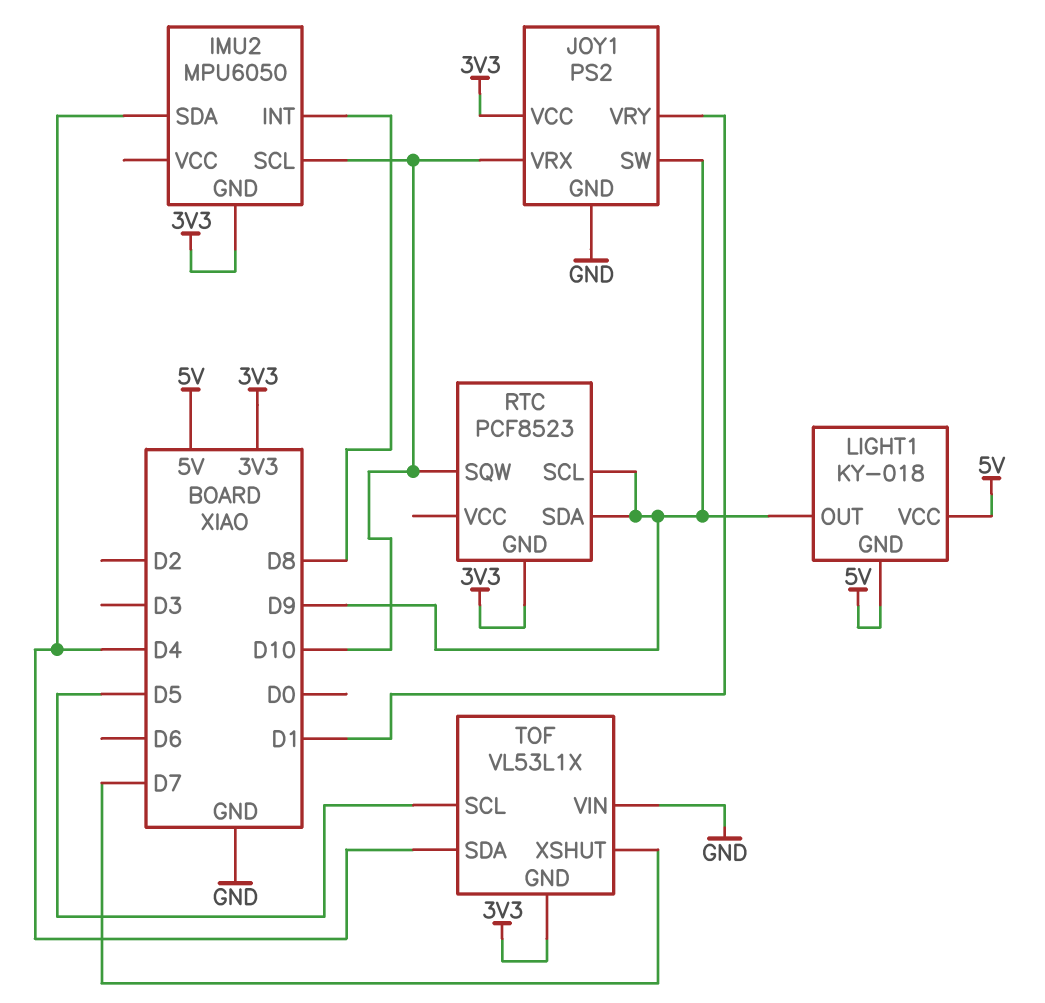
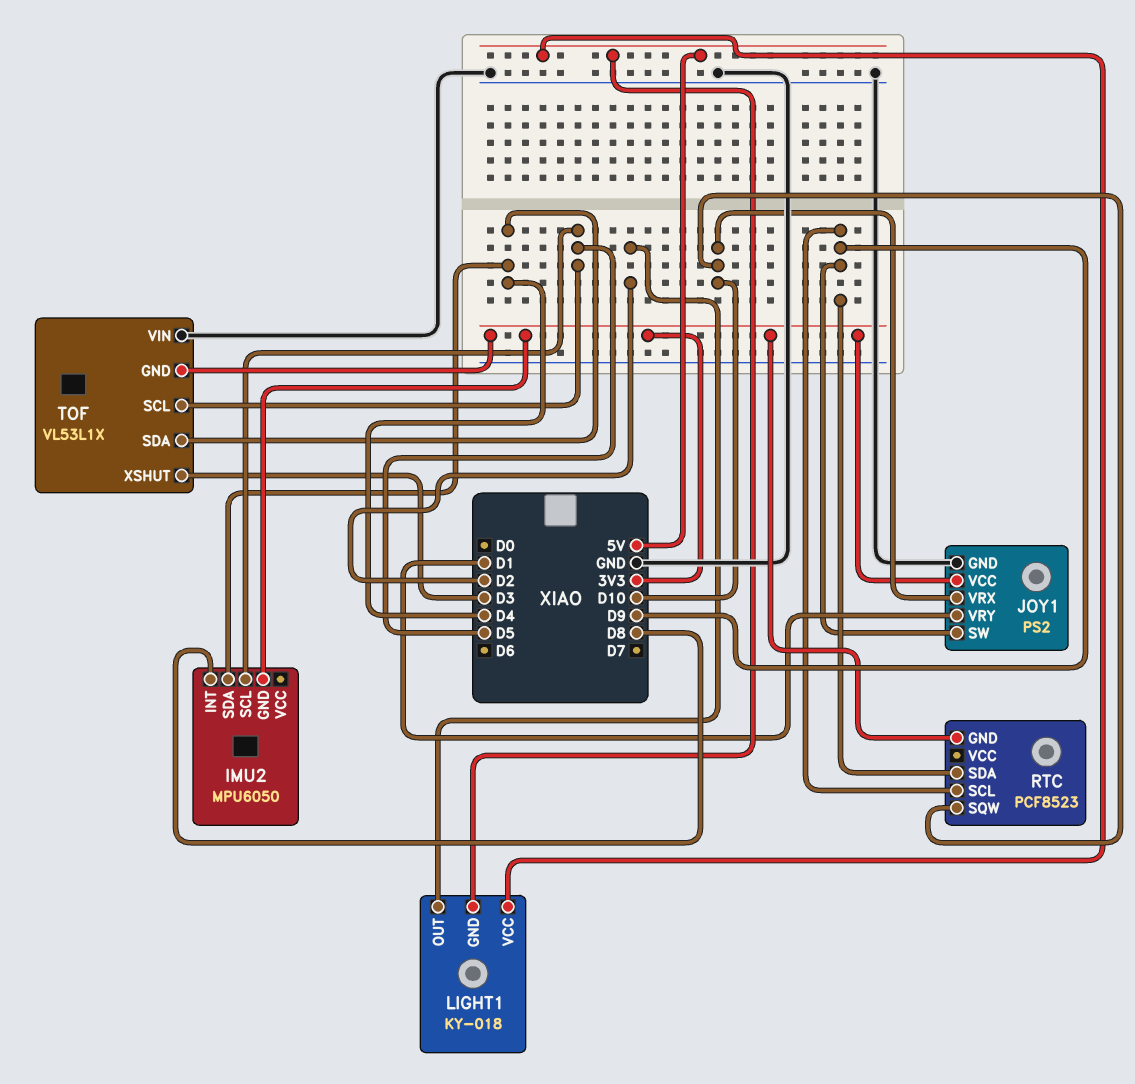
IMU2 pin SCL: D10 -> D5
LIGHT1 pin OUT: D9 -> D2
TOF pin XSHUT: D7 -> D3

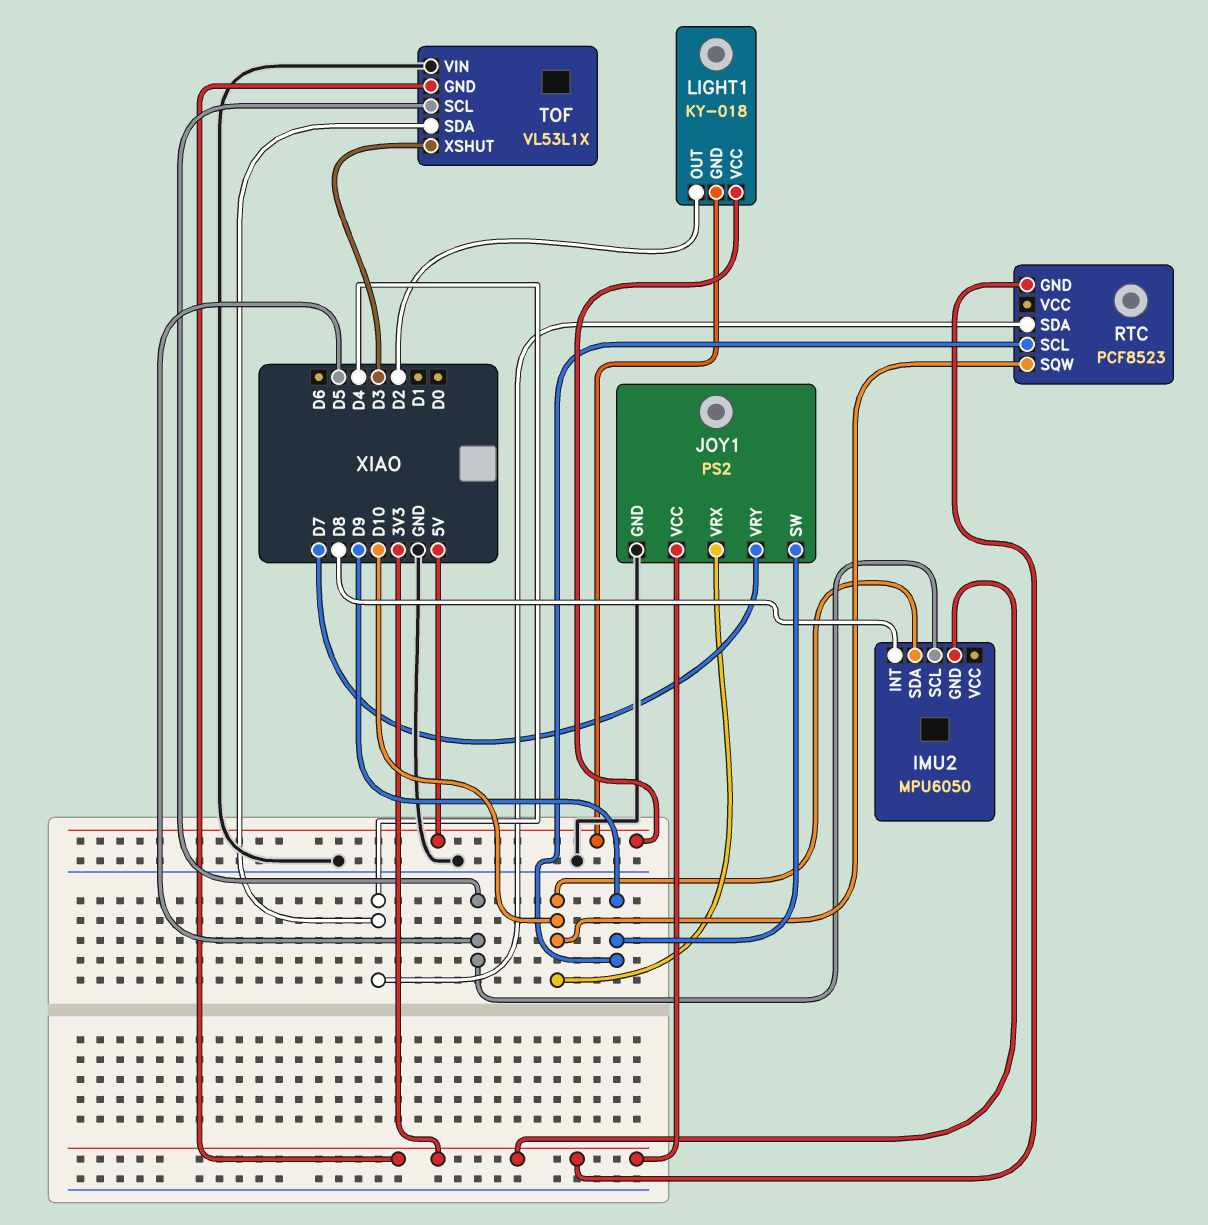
IMU2 pin SDA: D4 -> D10
JOY1 pin VRY: D1 -> D7
RTC pin SDA: D9 -> D4

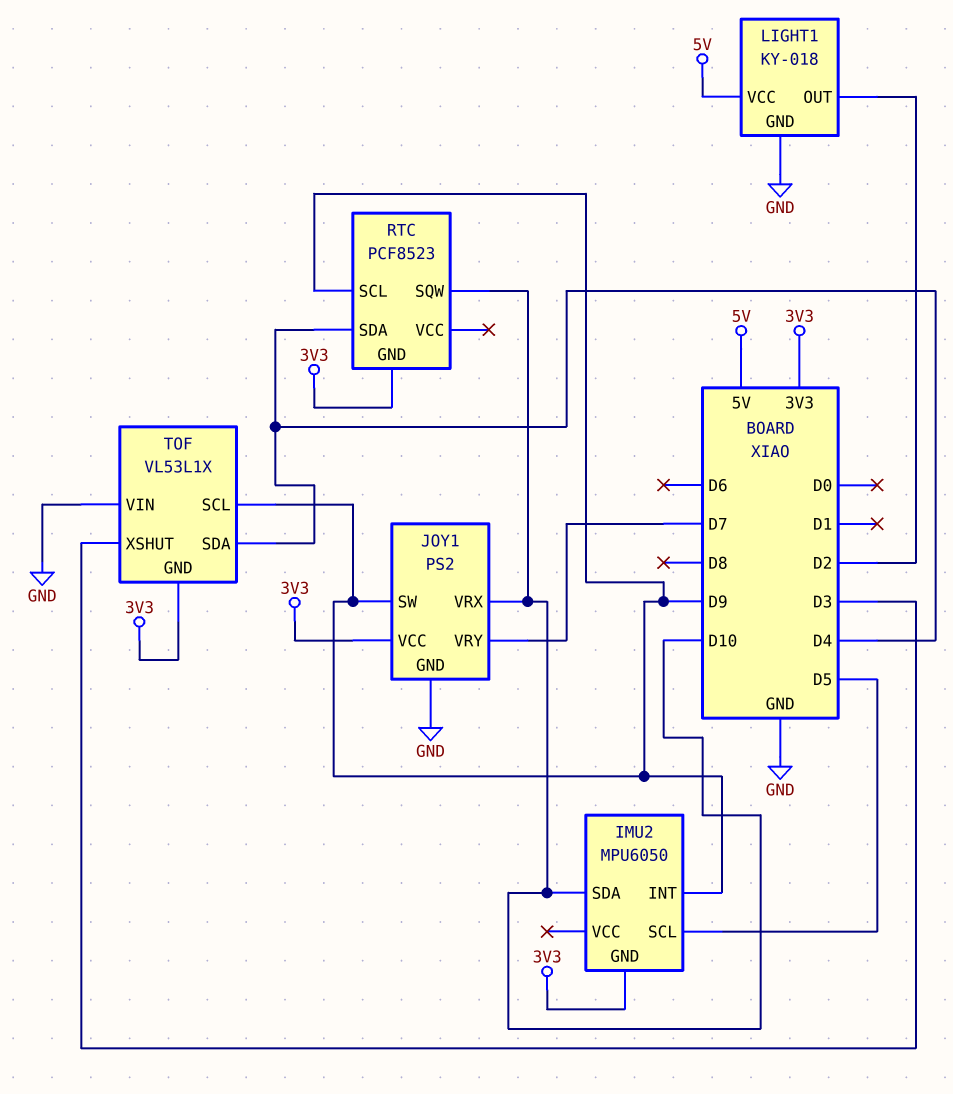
IMU2 pin INT: D8 -> D9
LIGHT1 pin GND: 5V -> GND
TOF pin SCL: D5 -> D9

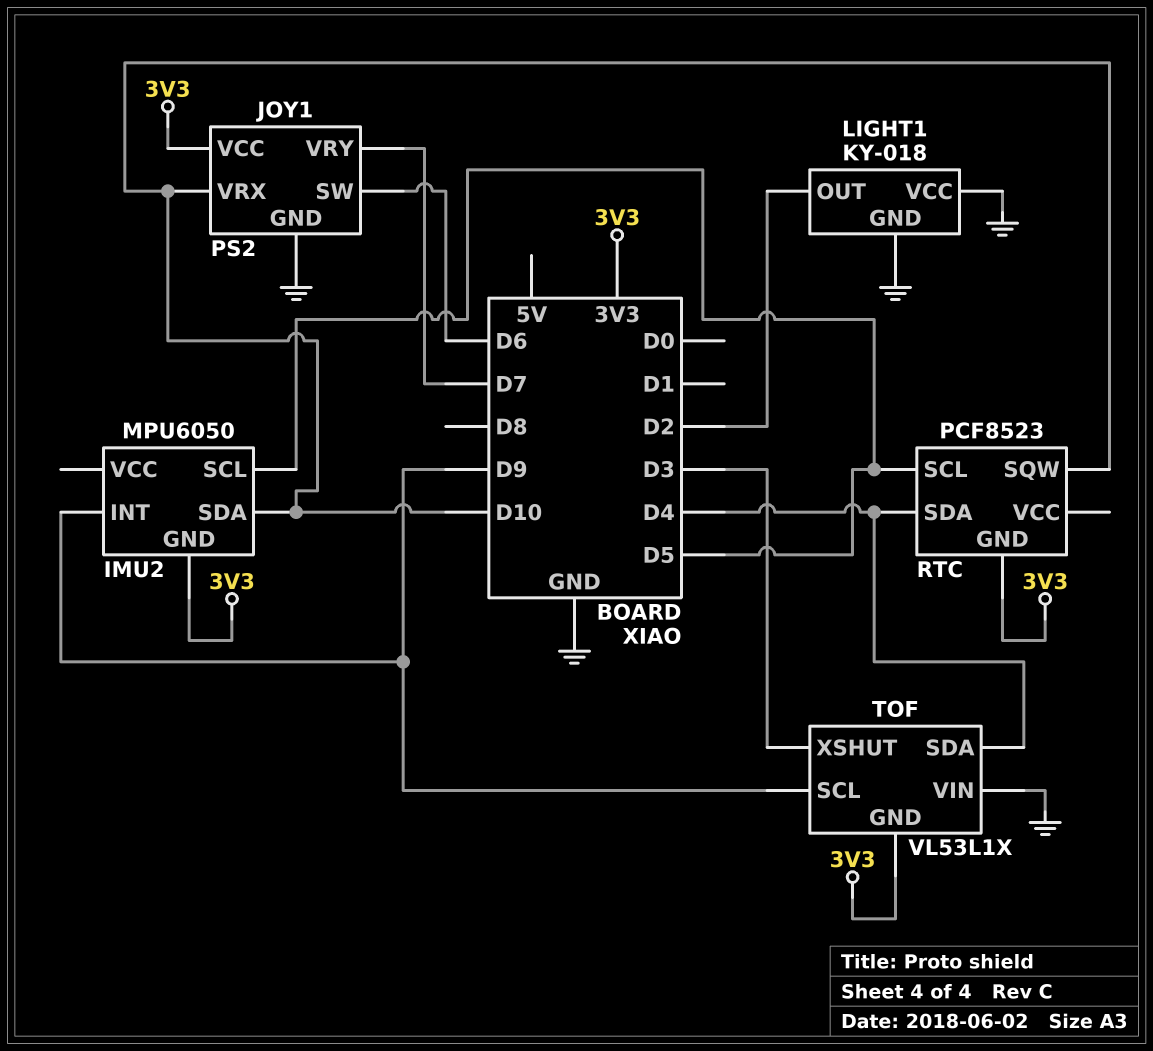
JOY1 pin SW: D9 -> D6
LIGHT1 pin VCC: 5V -> GND
RTC pin SCL: D9 -> D5

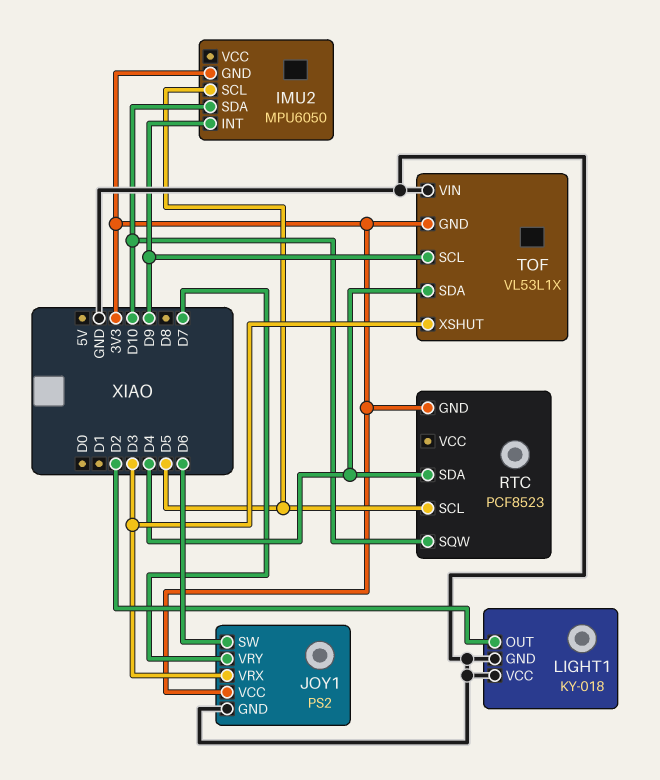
JOY1 pin VRX: D10 -> D3

